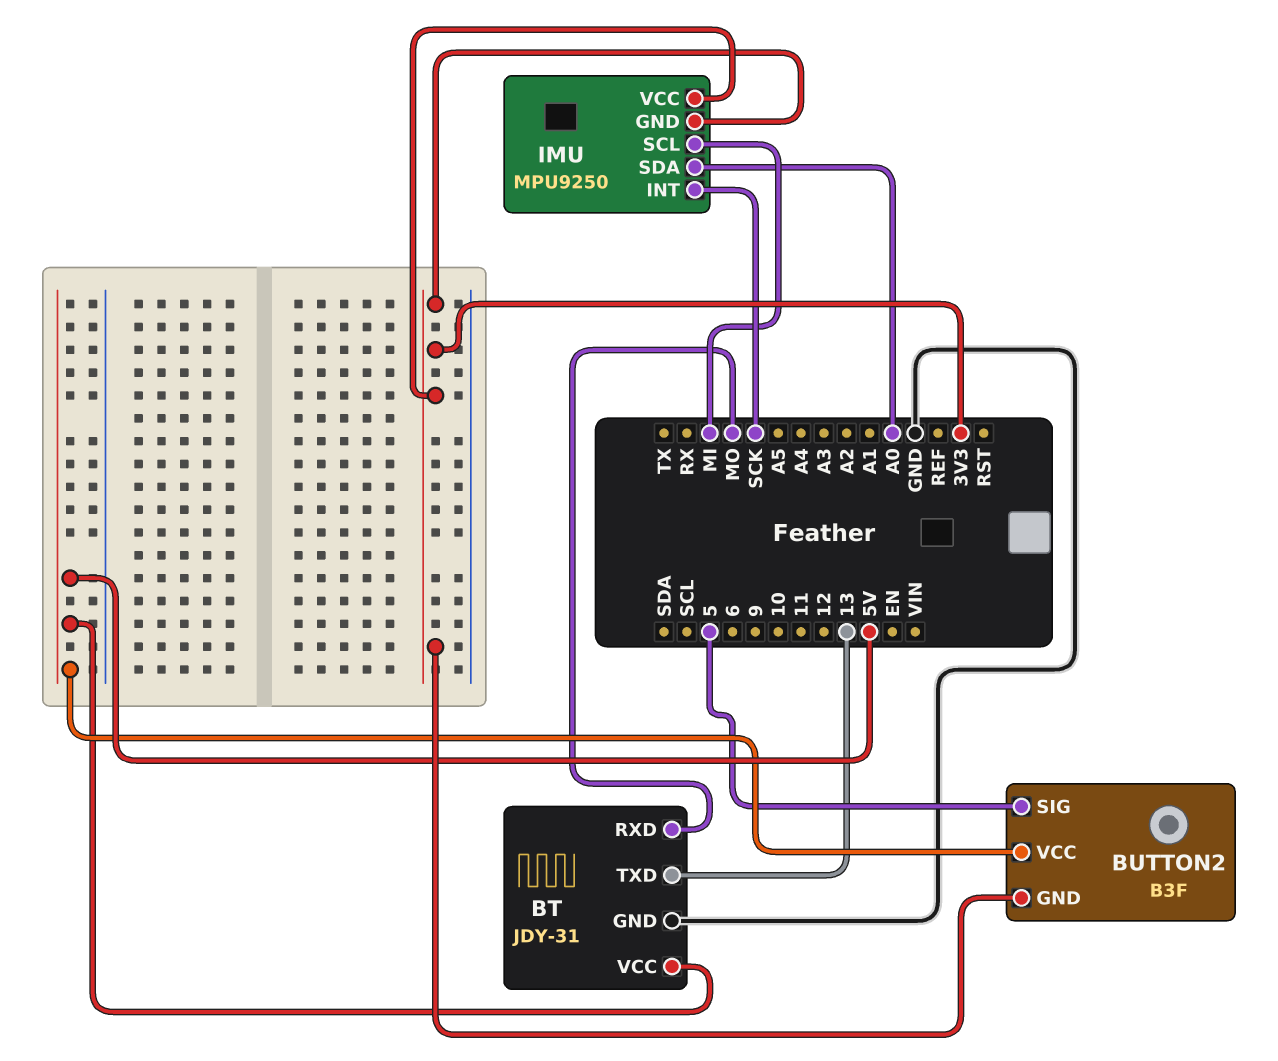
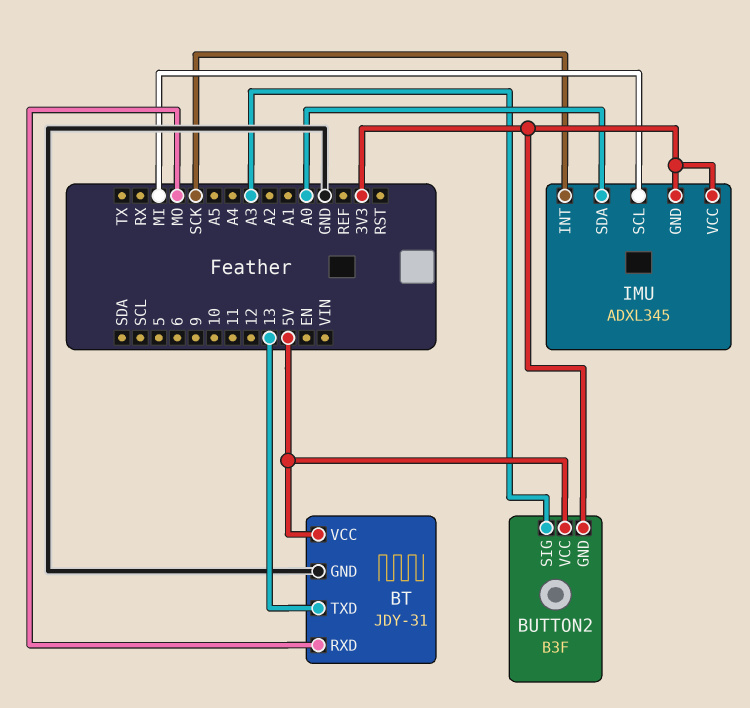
BUTTON2 pin SIG: 5 -> A3
IMU: MPU9250 -> ADXL345

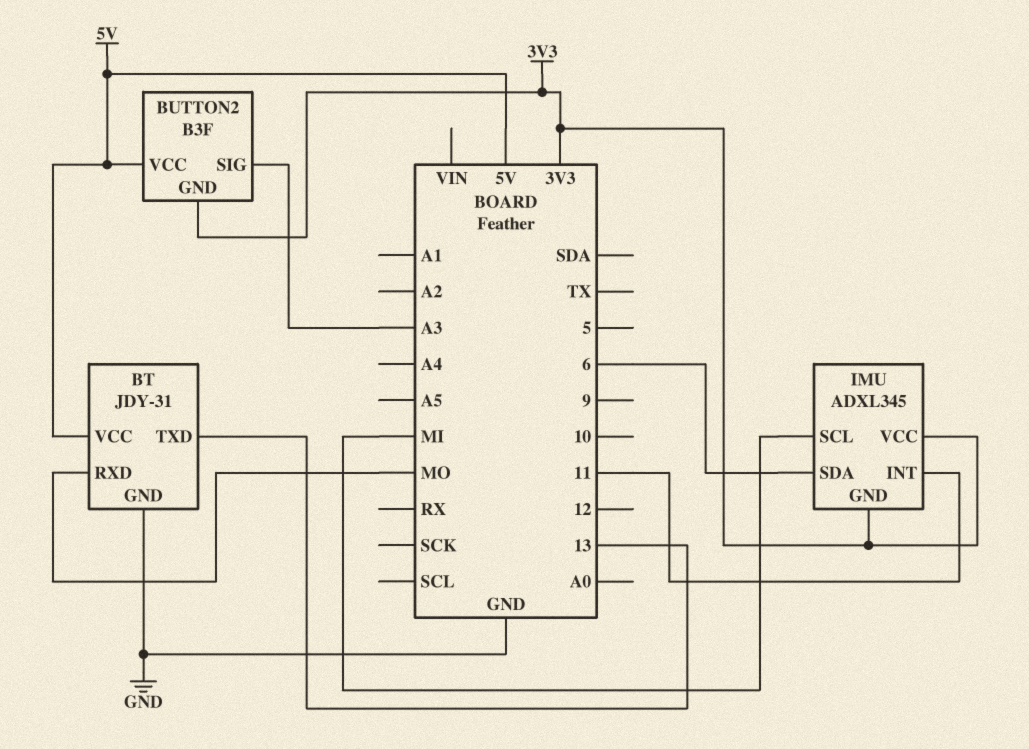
IMU pin INT: SCK -> 11
IMU pin SDA: A0 -> 6

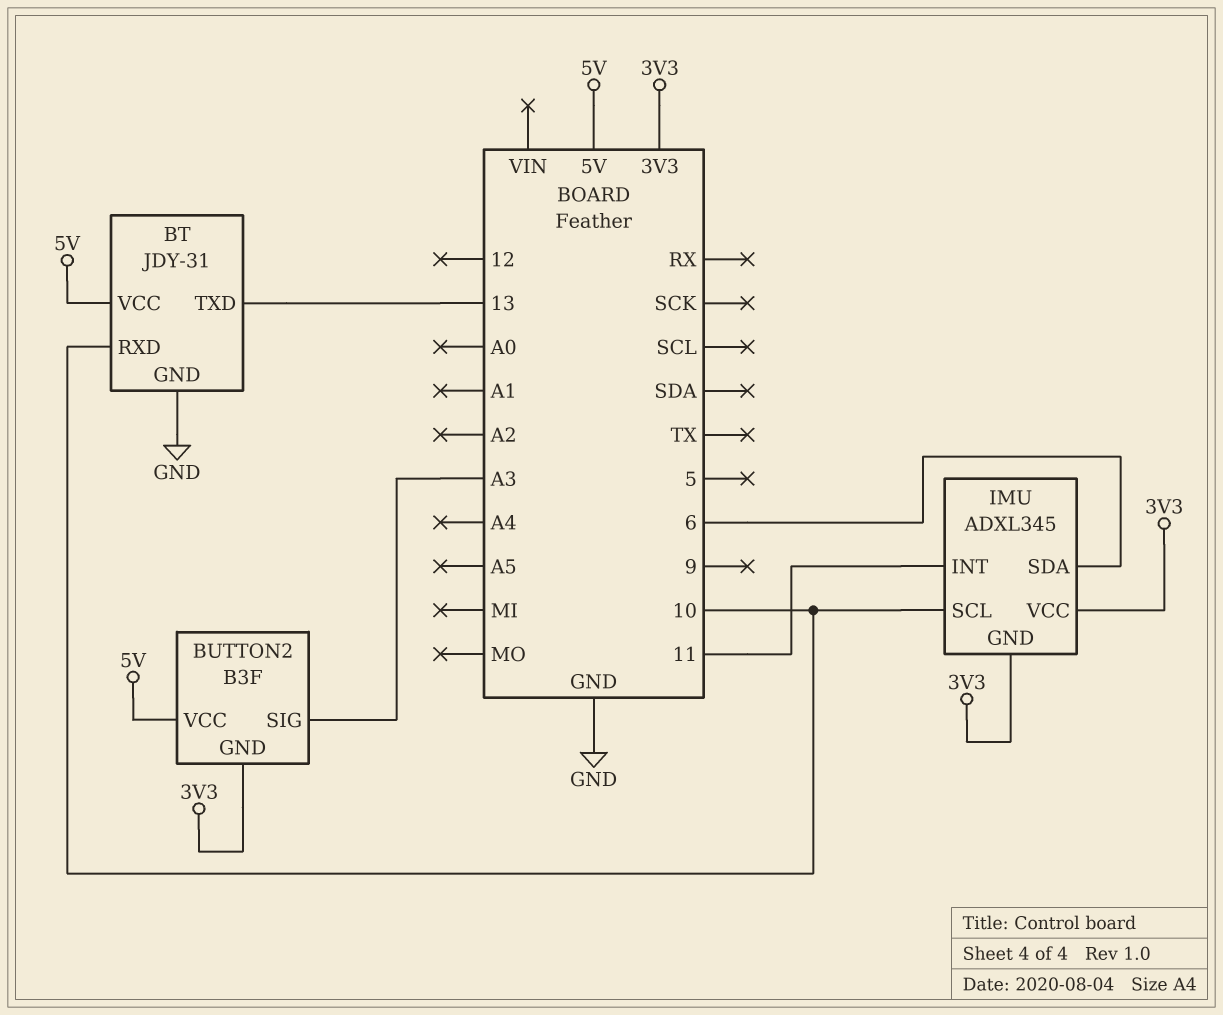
BT pin RXD: MO -> 10
IMU pin SCL: MI -> 10

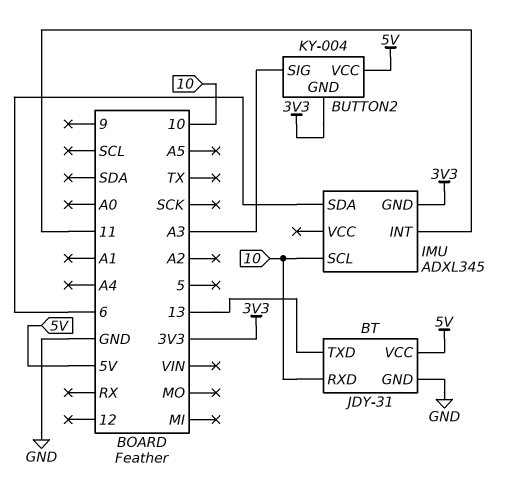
BUTTON2: B3F -> KY-004
IMU pin VCC: 3V3 -> none

